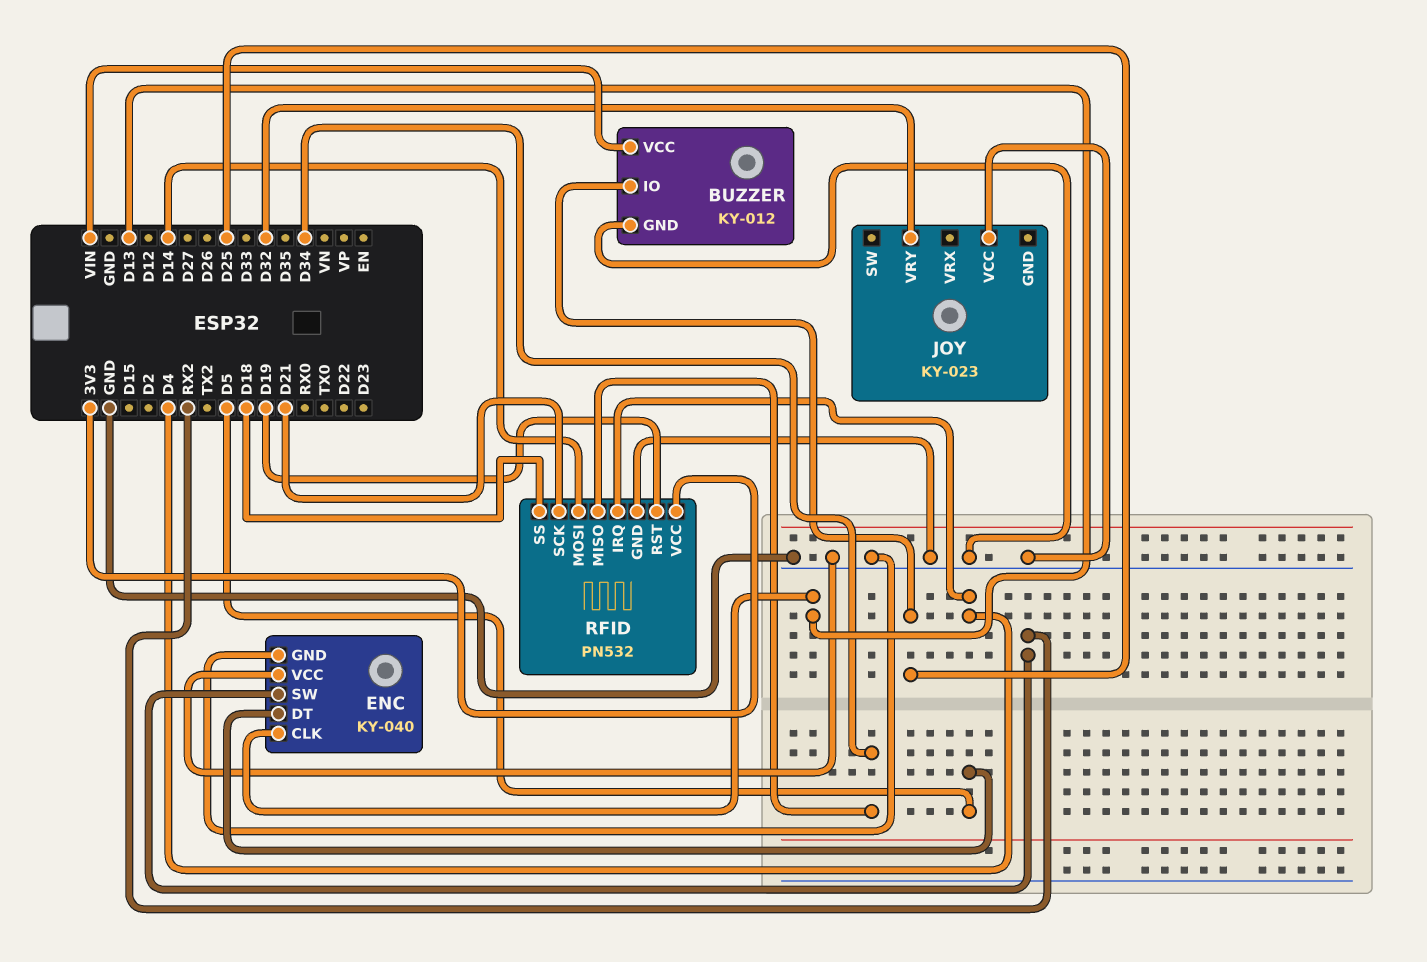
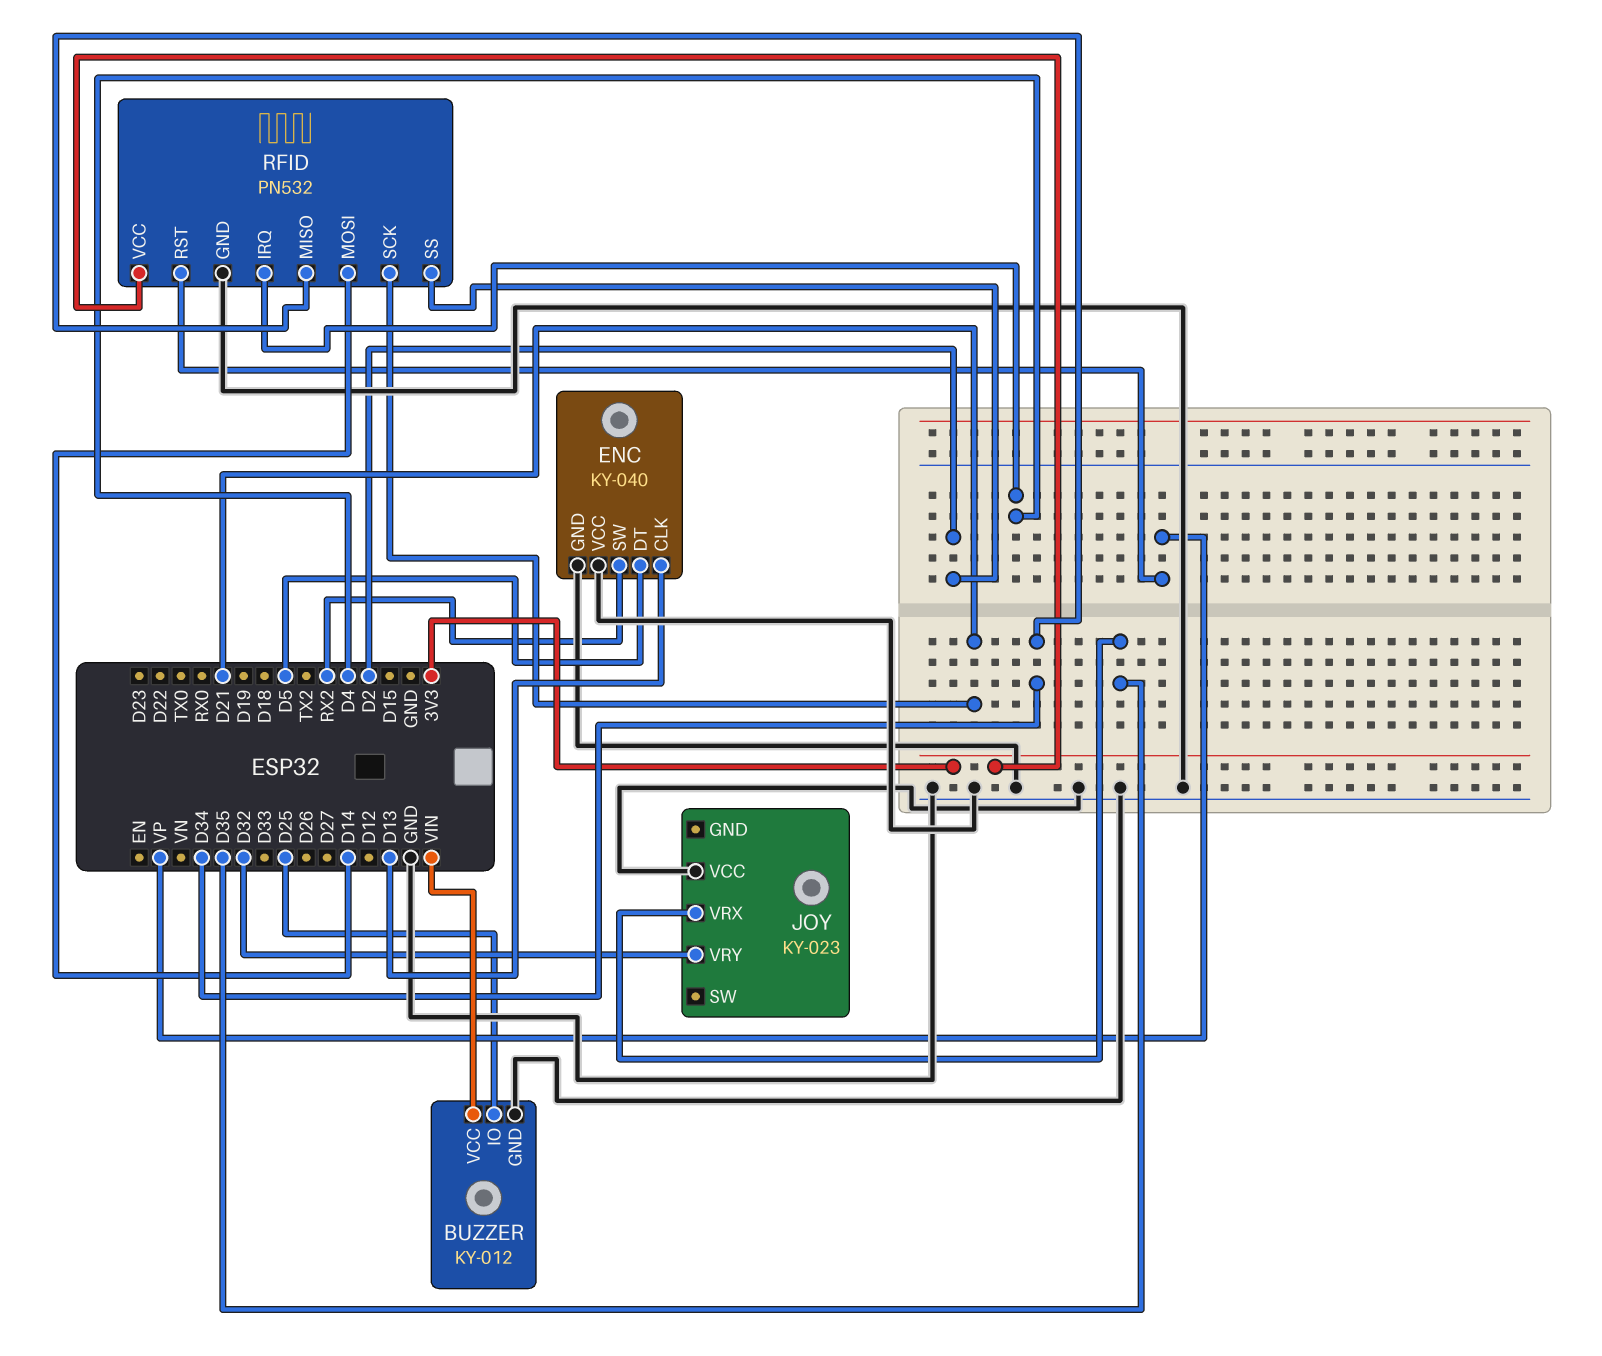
JOY pin VRX: none -> D35
RFID pin RST: D19 -> VP
RFID pin SS: D18 -> D2

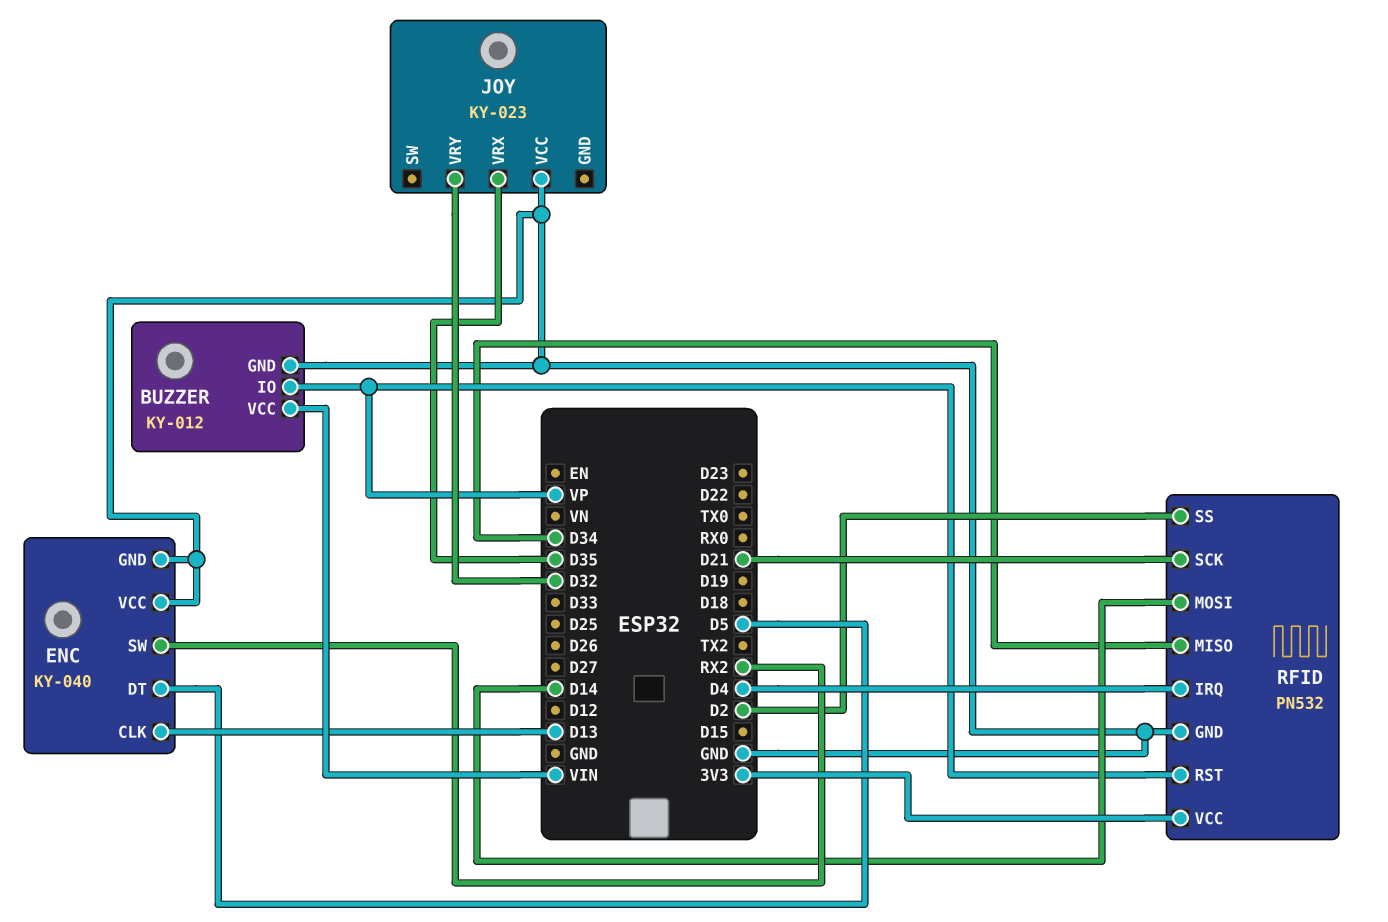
BUZZER pin IO: D25 -> VP

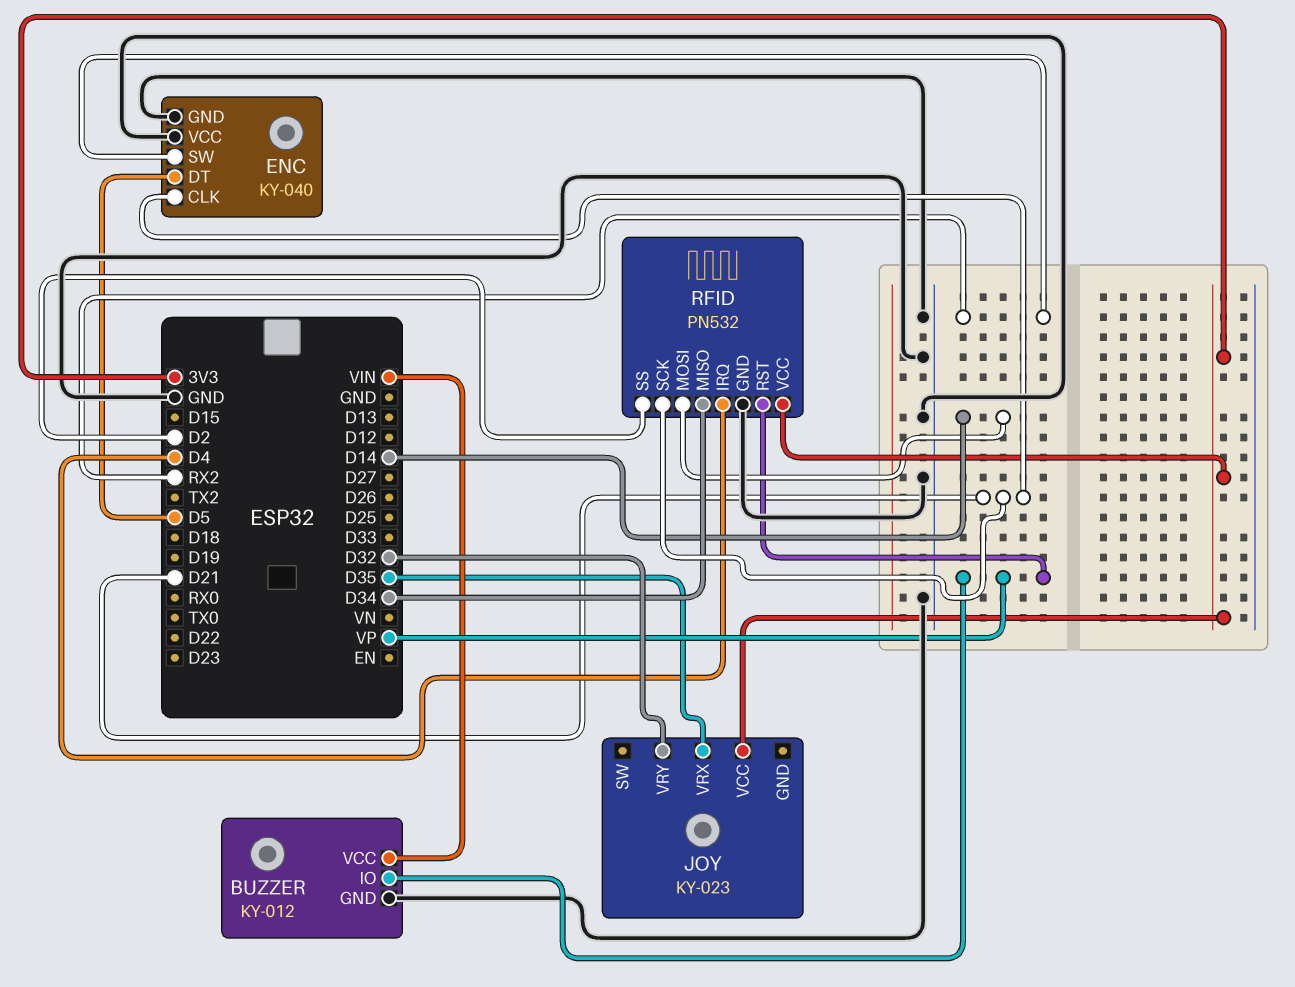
ENC pin CLK: D13 -> D21
JOY pin VCC: GND -> 3V3

